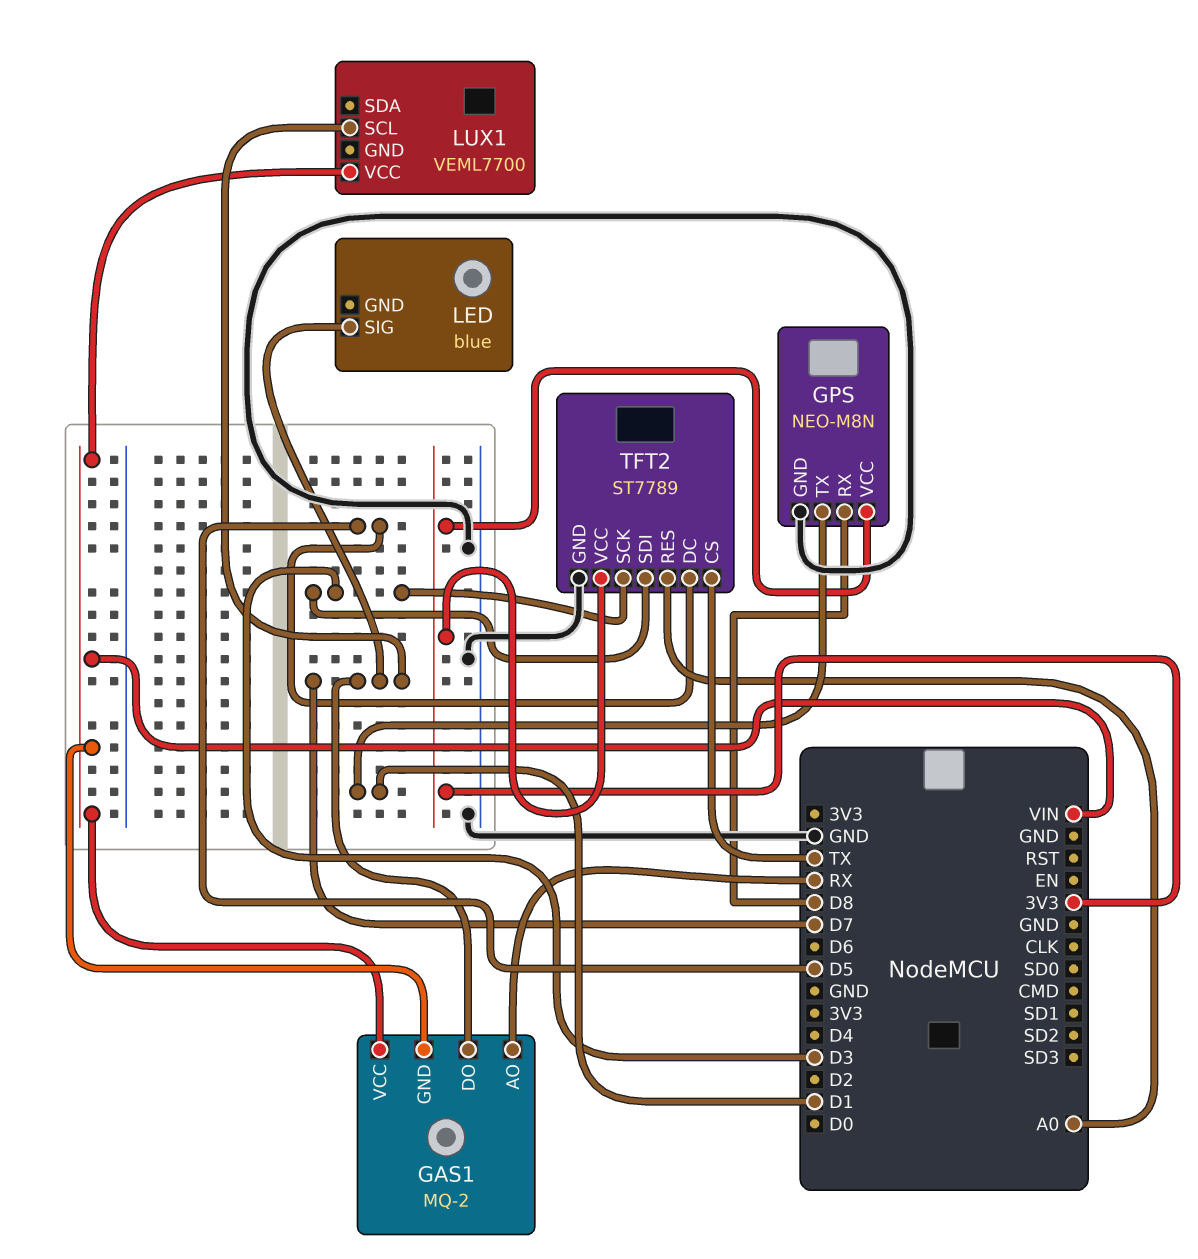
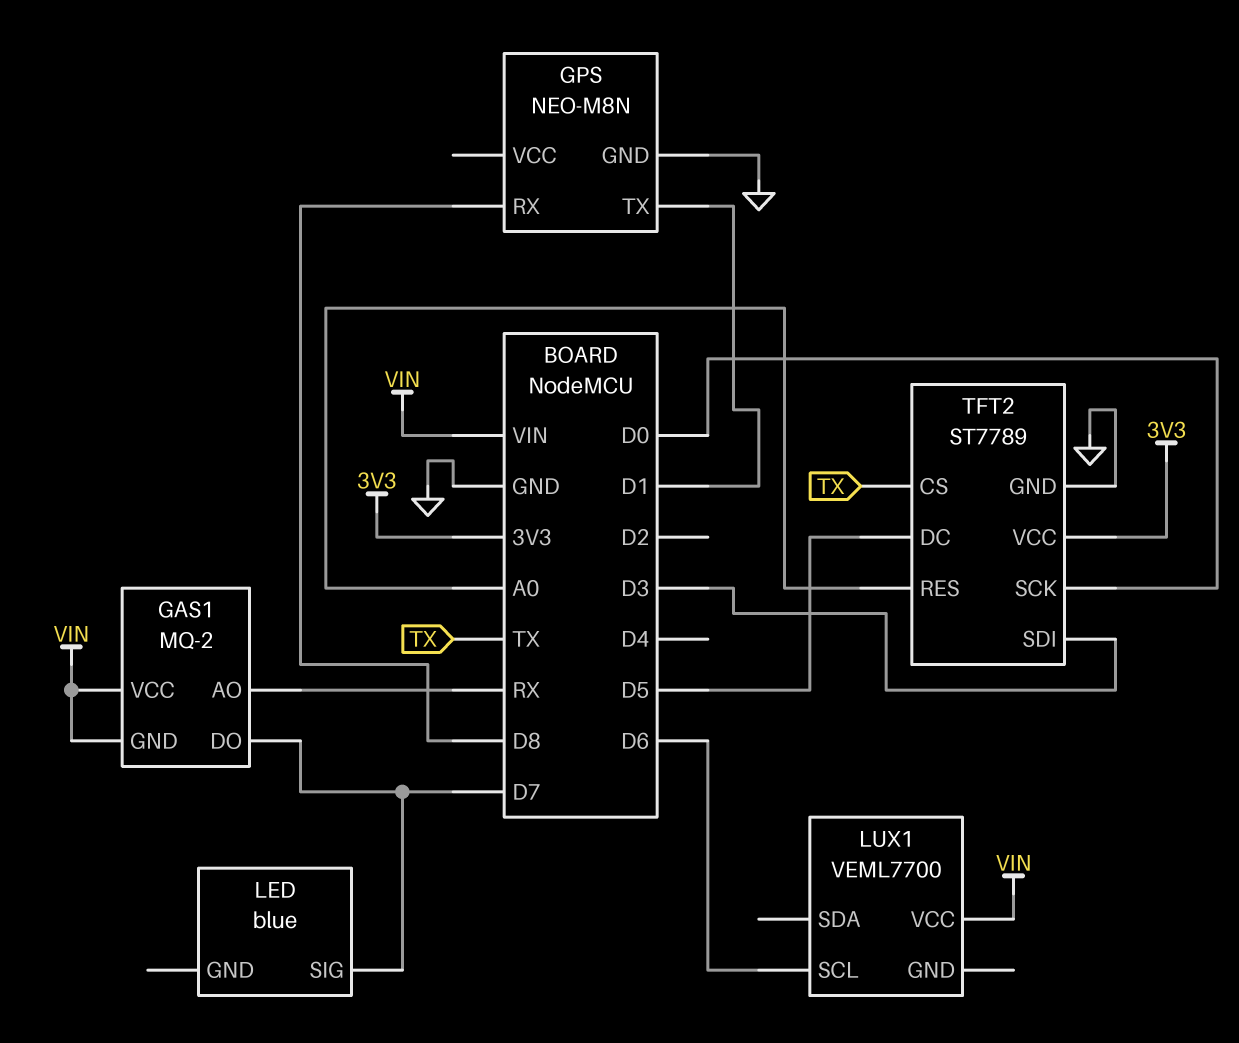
GPS pin VCC: 3V3 -> none
LUX1 pin SCL: D7 -> D6
TFT2 pin SCK: D3 -> D0

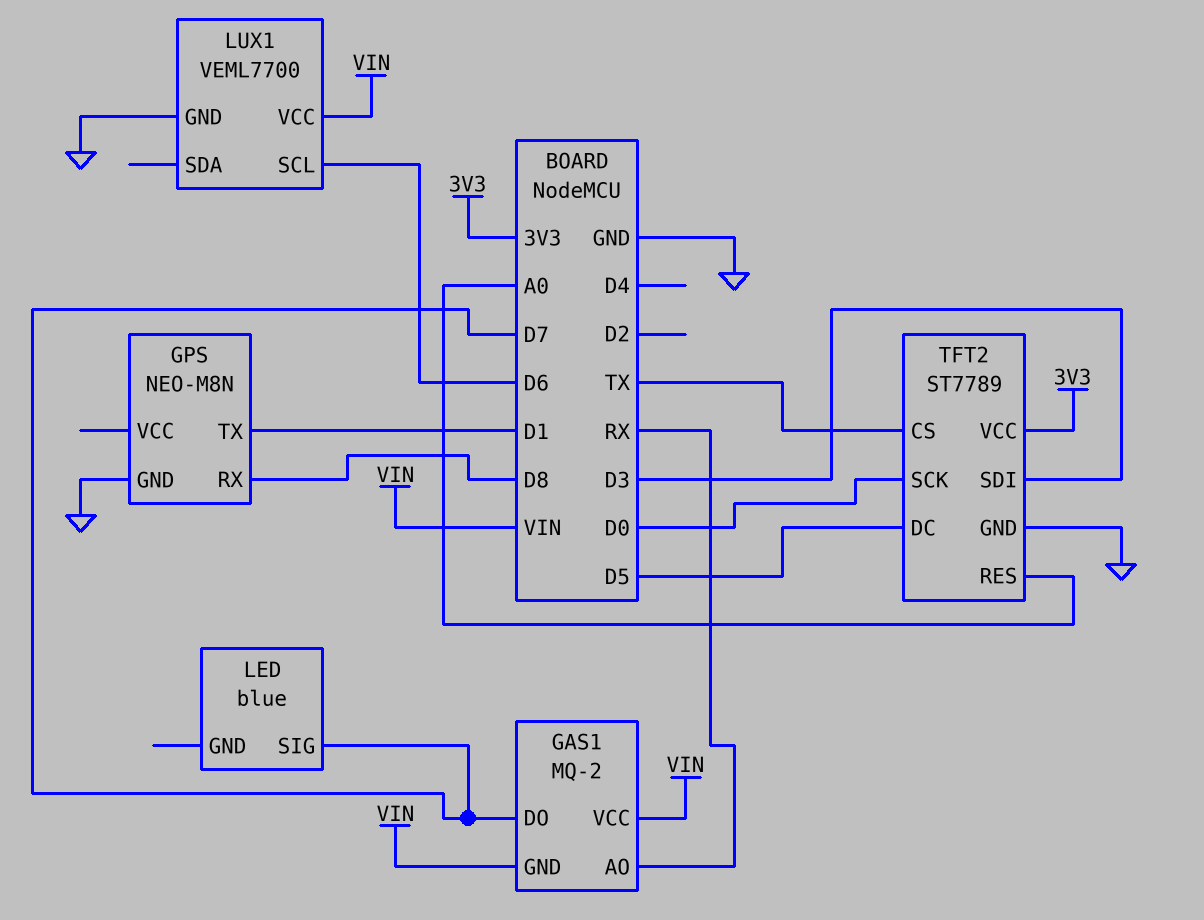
LUX1 pin GND: none -> GND

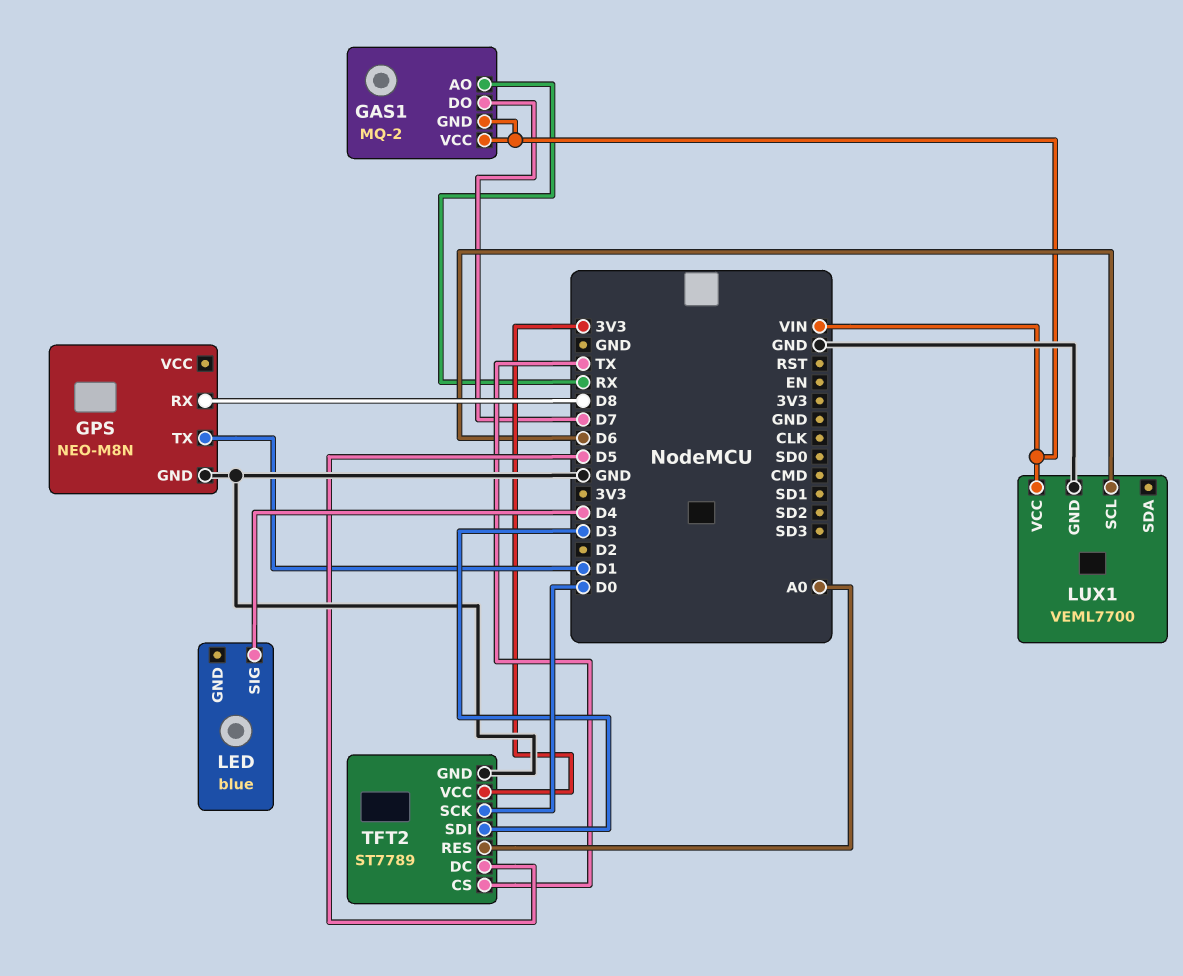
LED pin SIG: D7 -> D4

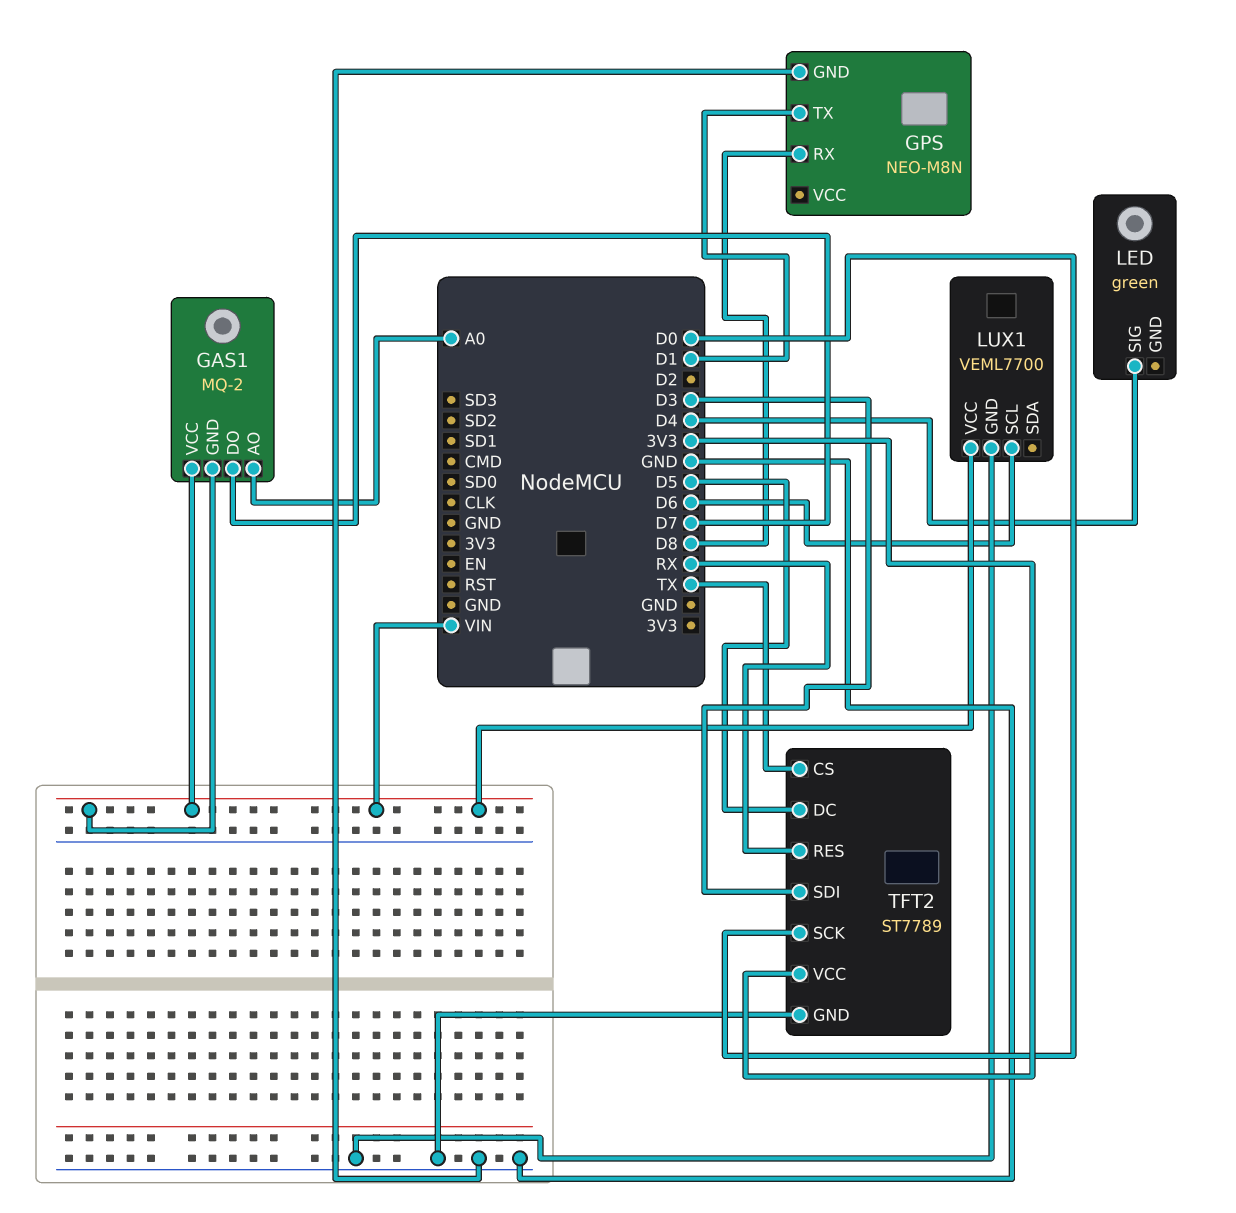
GAS1 pin AO: RX -> A0
LED: blue -> green
TFT2 pin RES: A0 -> RX

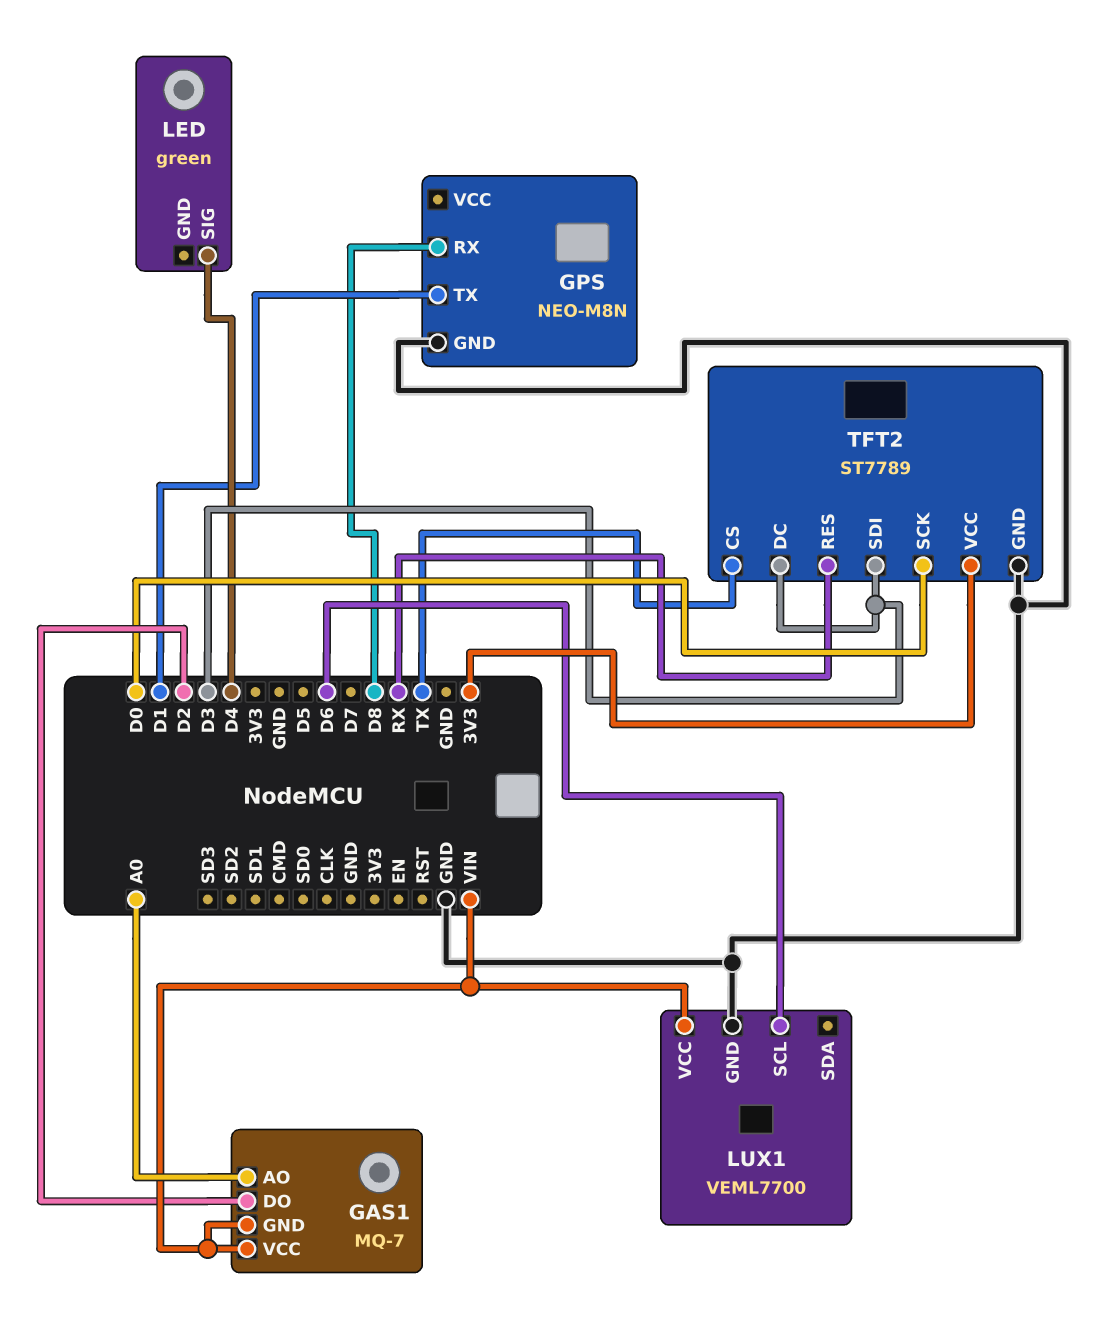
GAS1: MQ-2 -> MQ-7
GAS1 pin DO: D7 -> D2
TFT2 pin DC: D5 -> D3

